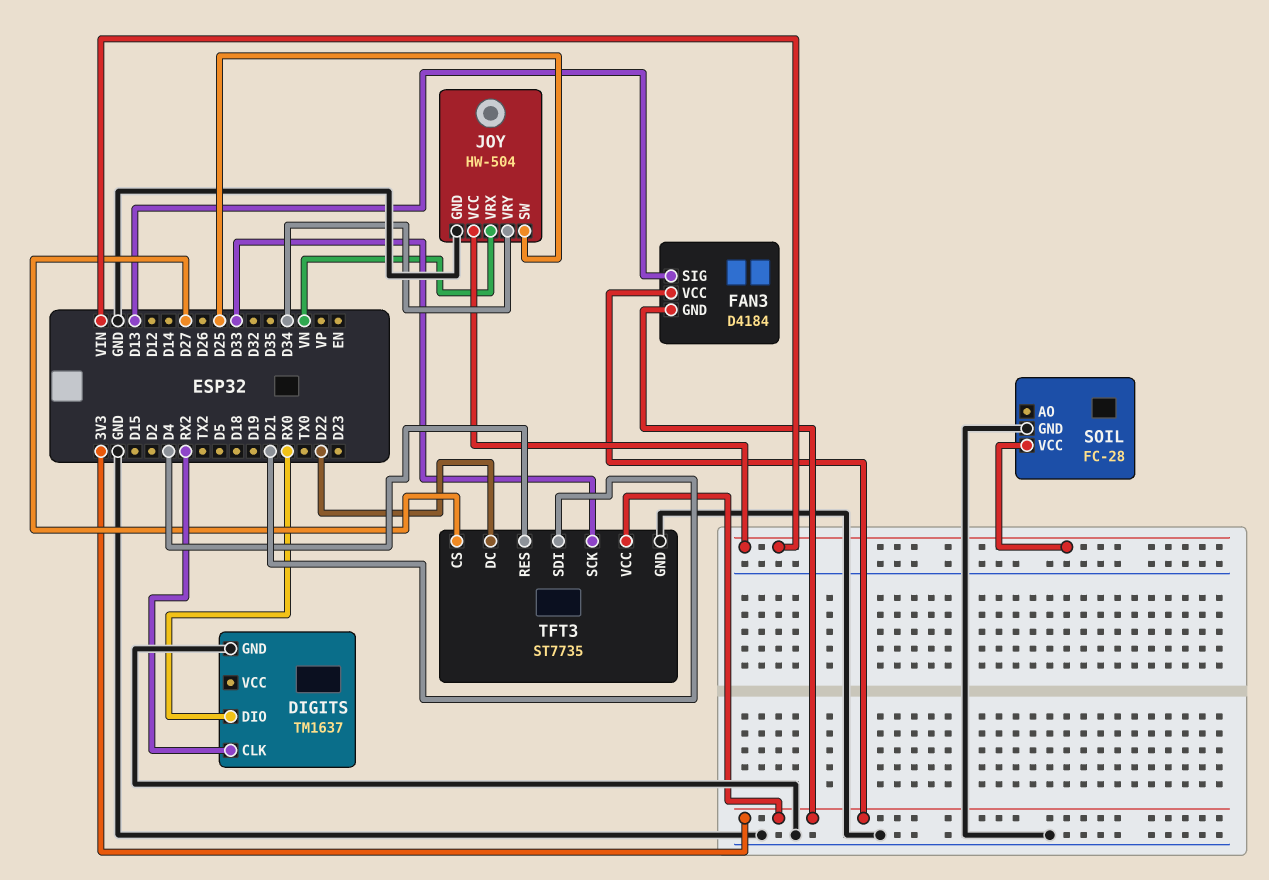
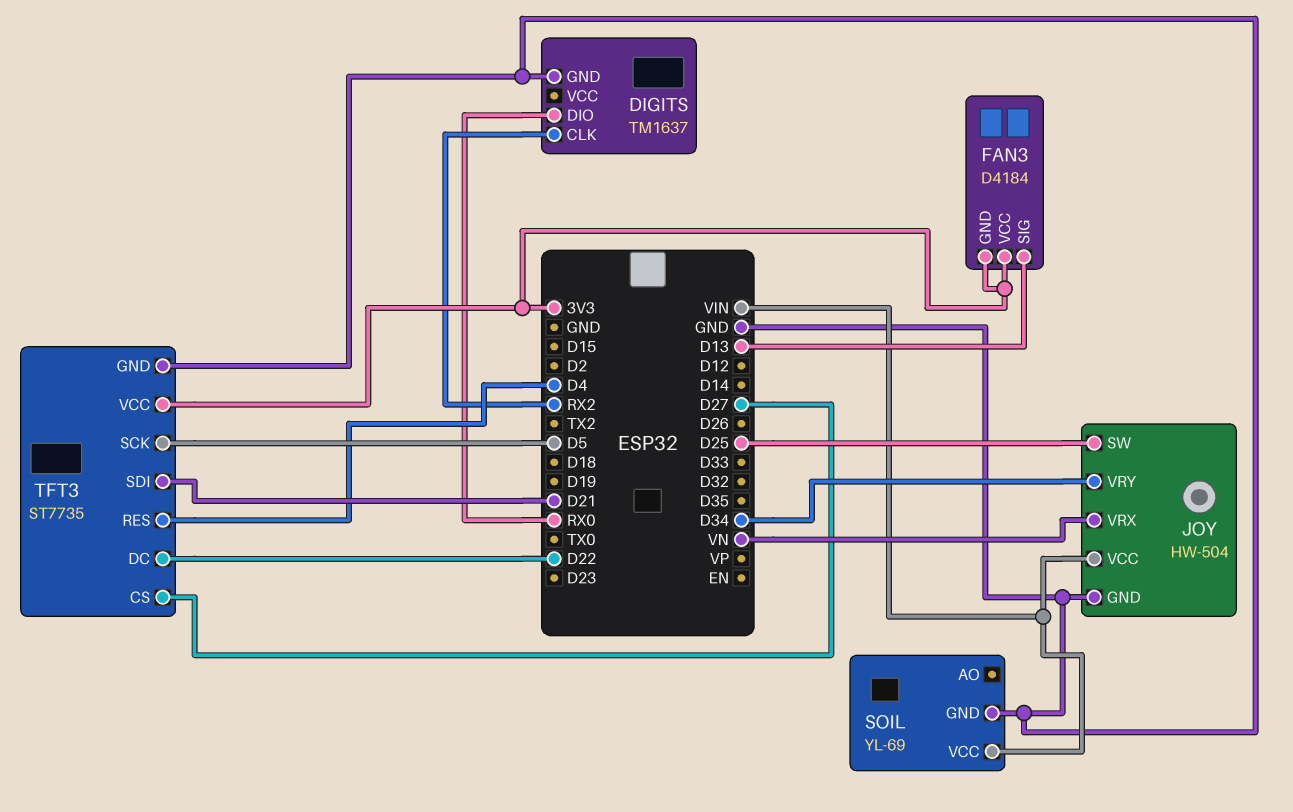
SOIL: FC-28 -> YL-69
TFT3 pin SCK: D33 -> D5

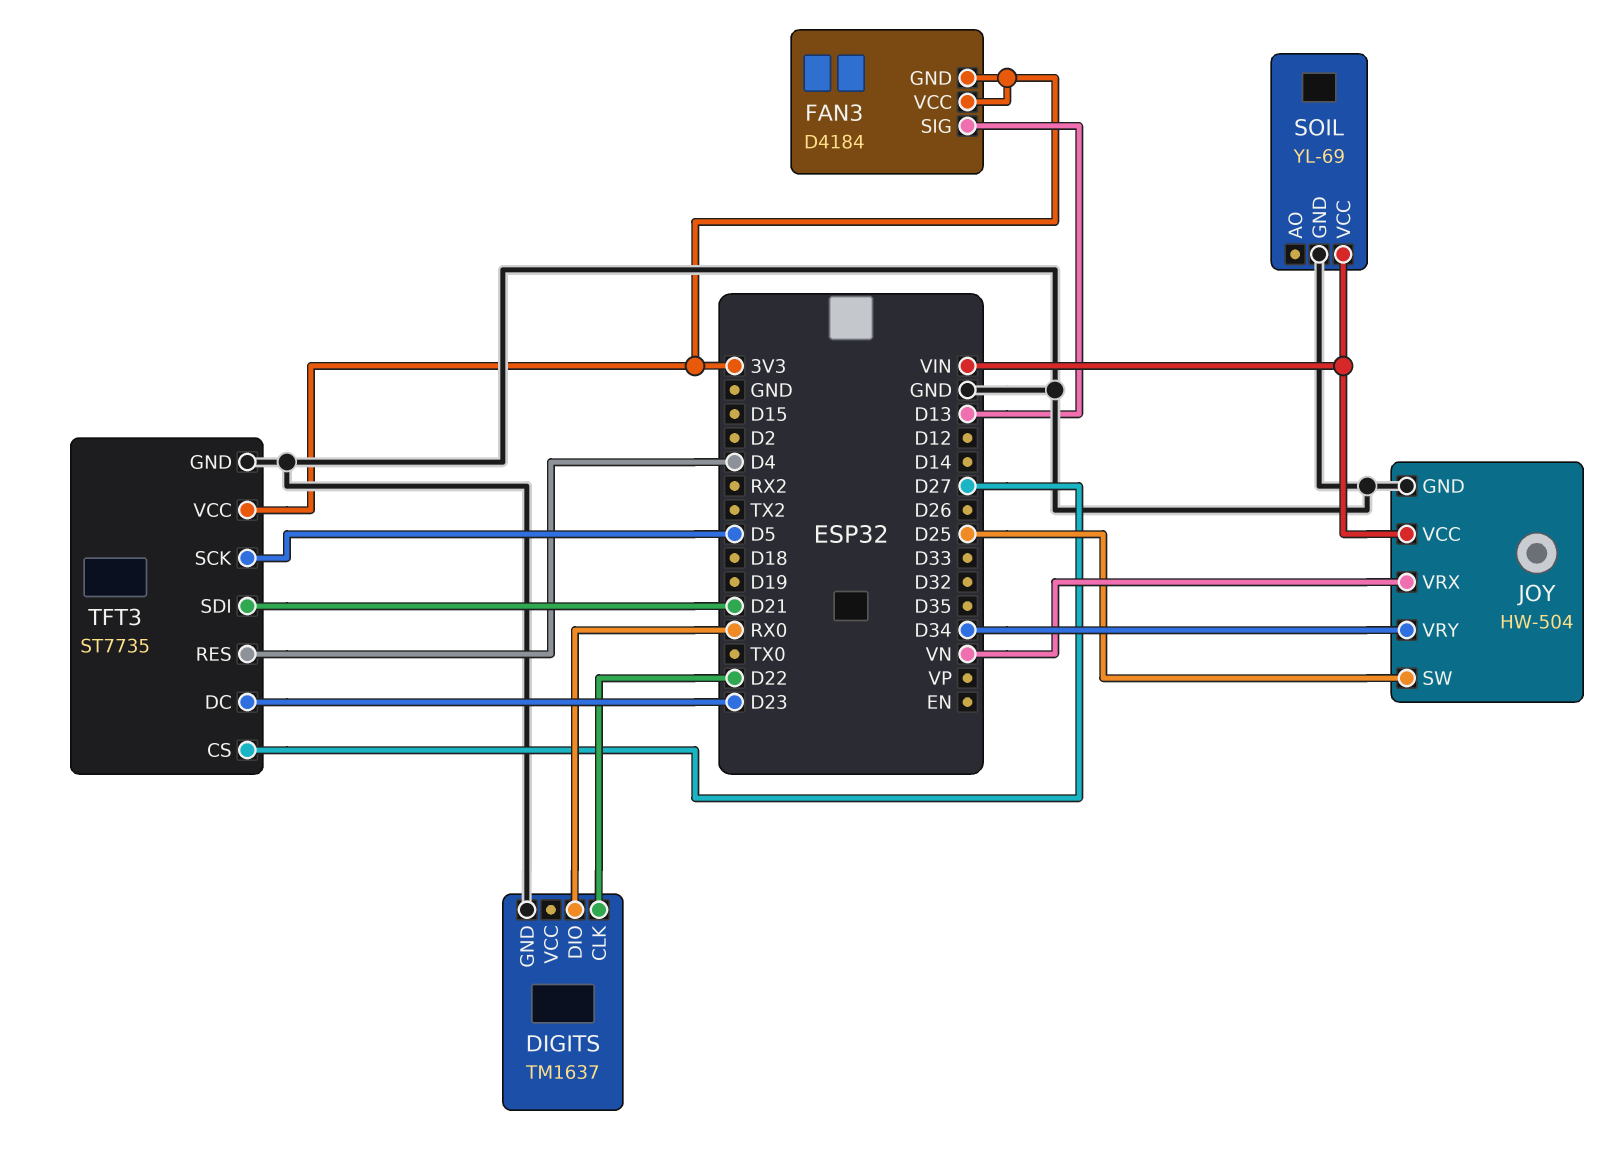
DIGITS pin CLK: RX2 -> D22
TFT3 pin DC: D22 -> D23

